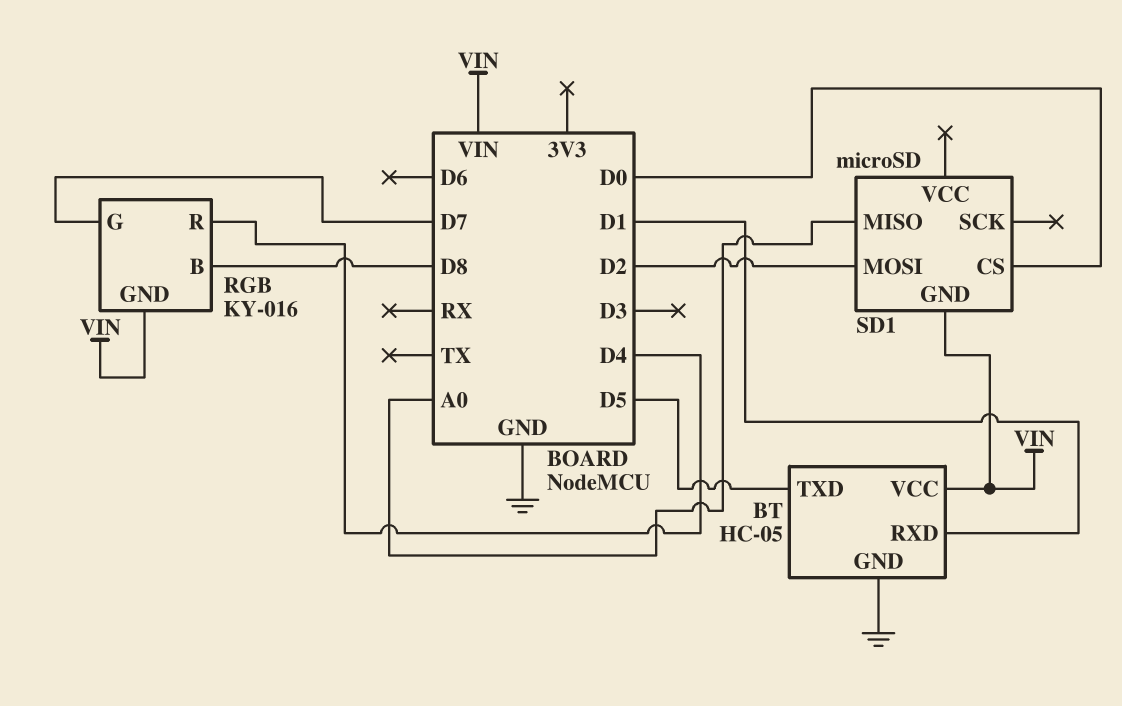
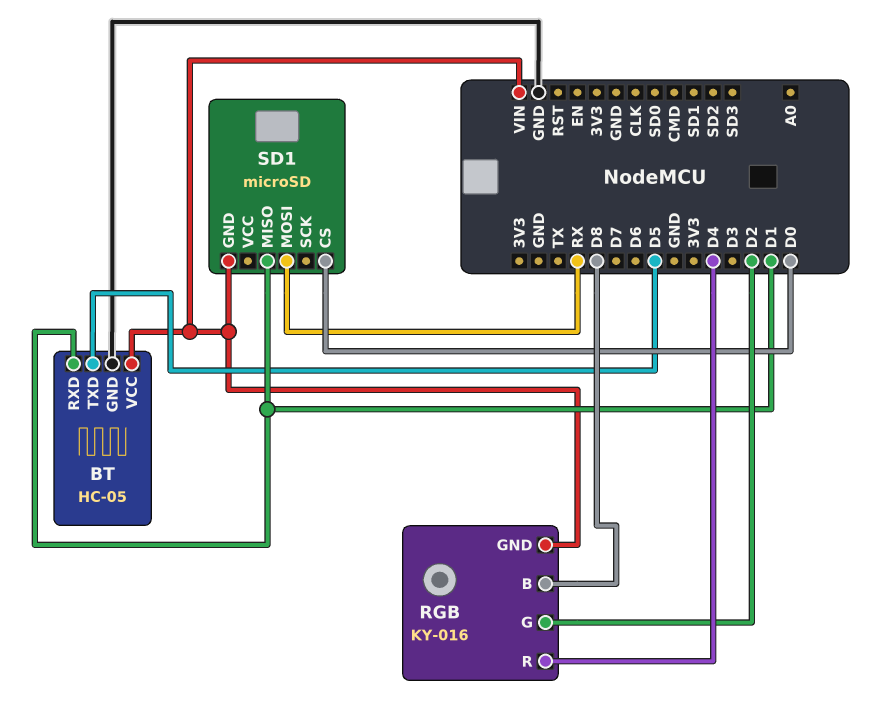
RGB pin G: D7 -> D2
SD1 pin MISO: A0 -> D1
SD1 pin MOSI: D2 -> RX

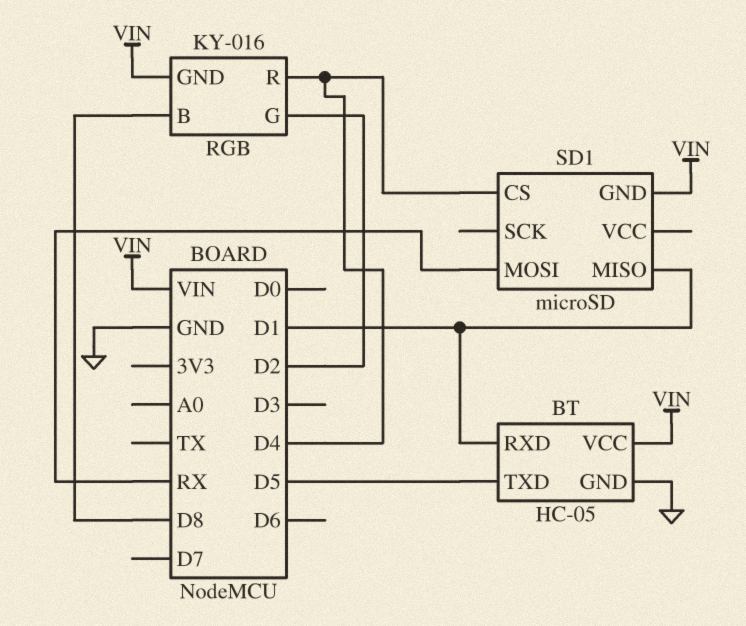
SD1 pin CS: D0 -> D4

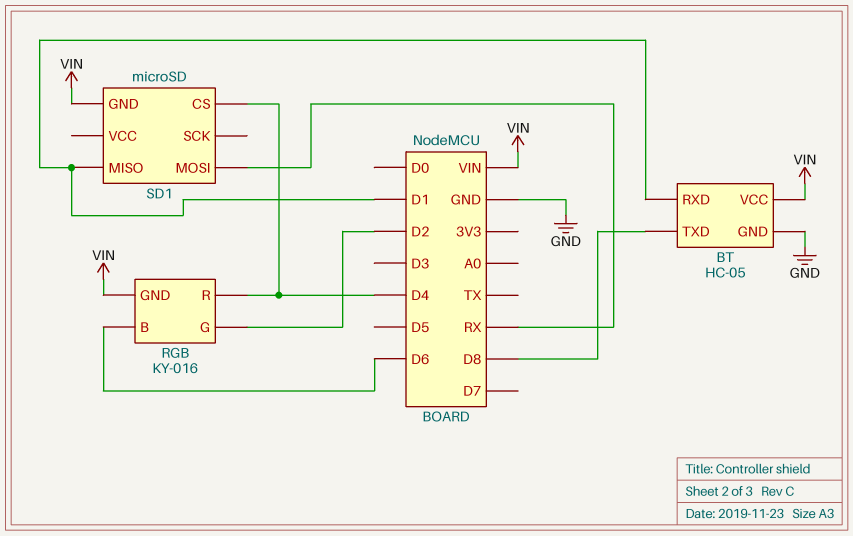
BT pin TXD: D5 -> D8
RGB pin B: D8 -> D6

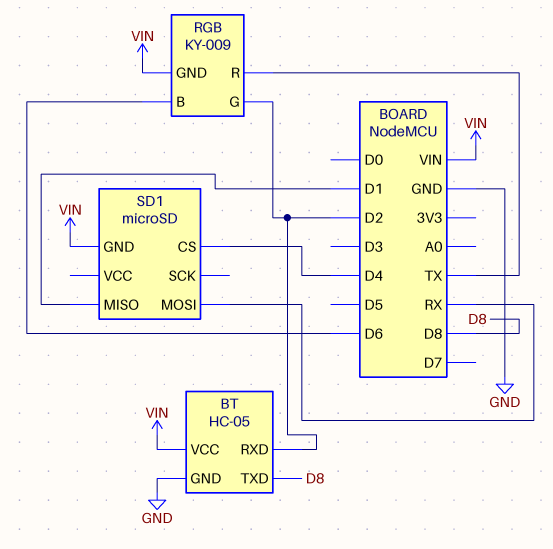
BT pin RXD: D1 -> D2
RGB: KY-016 -> KY-009
RGB pin R: D4 -> TX

